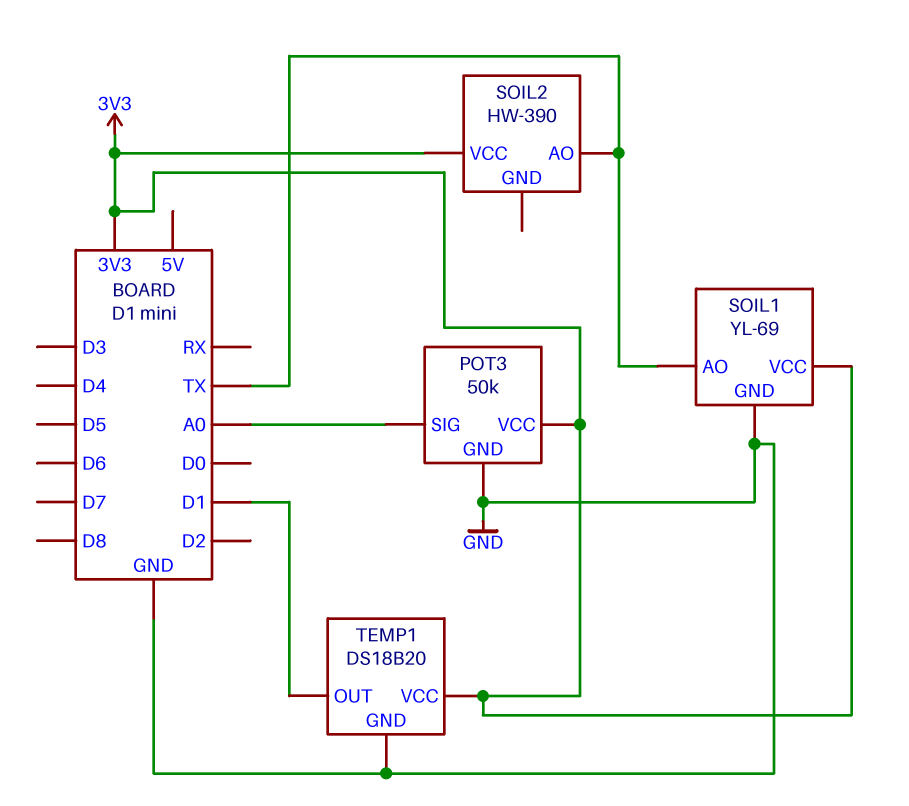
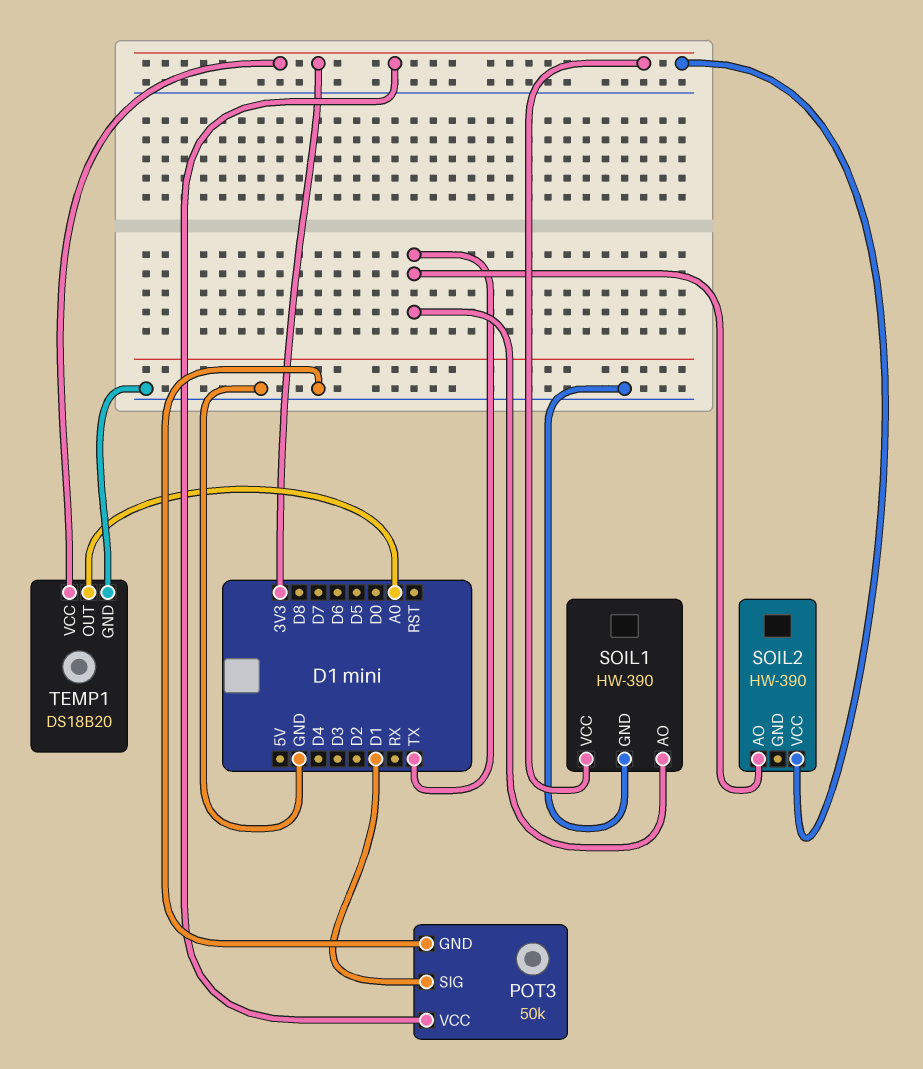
POT3 pin SIG: A0 -> D1
SOIL1: YL-69 -> HW-390
TEMP1 pin OUT: D1 -> A0

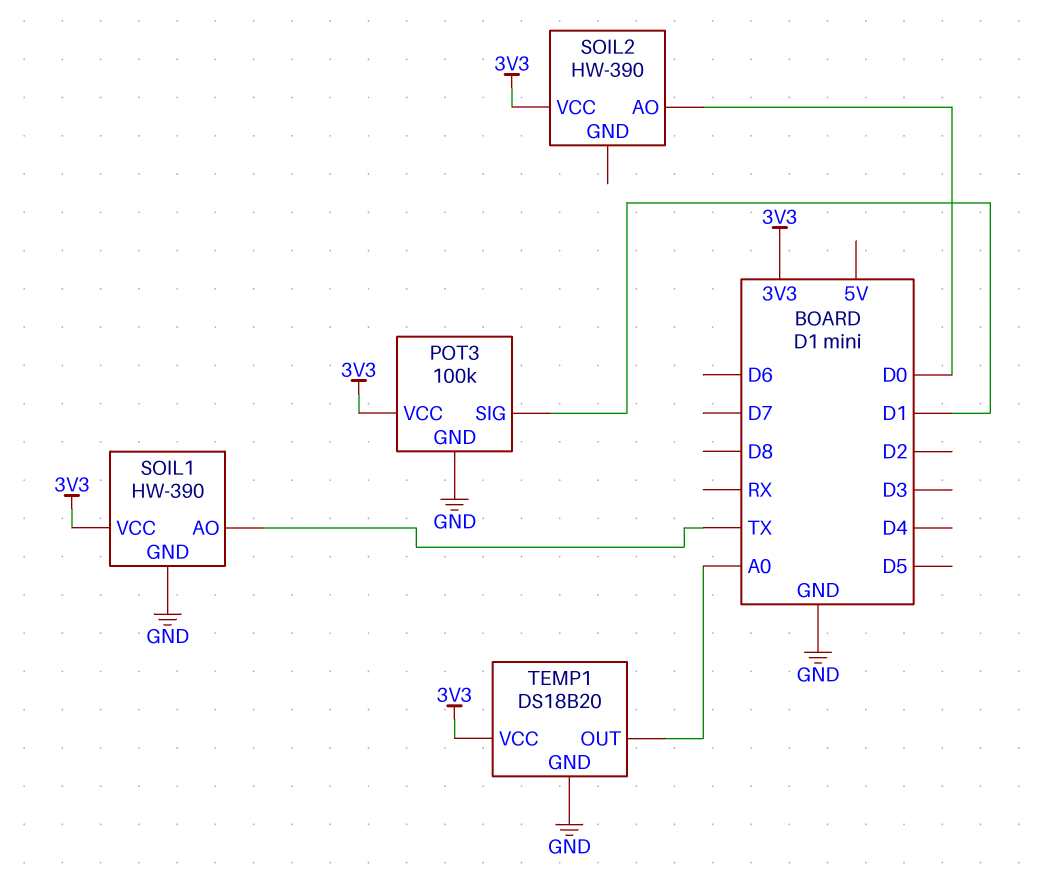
POT3: 50k -> 100k
SOIL2 pin AO: TX -> D0

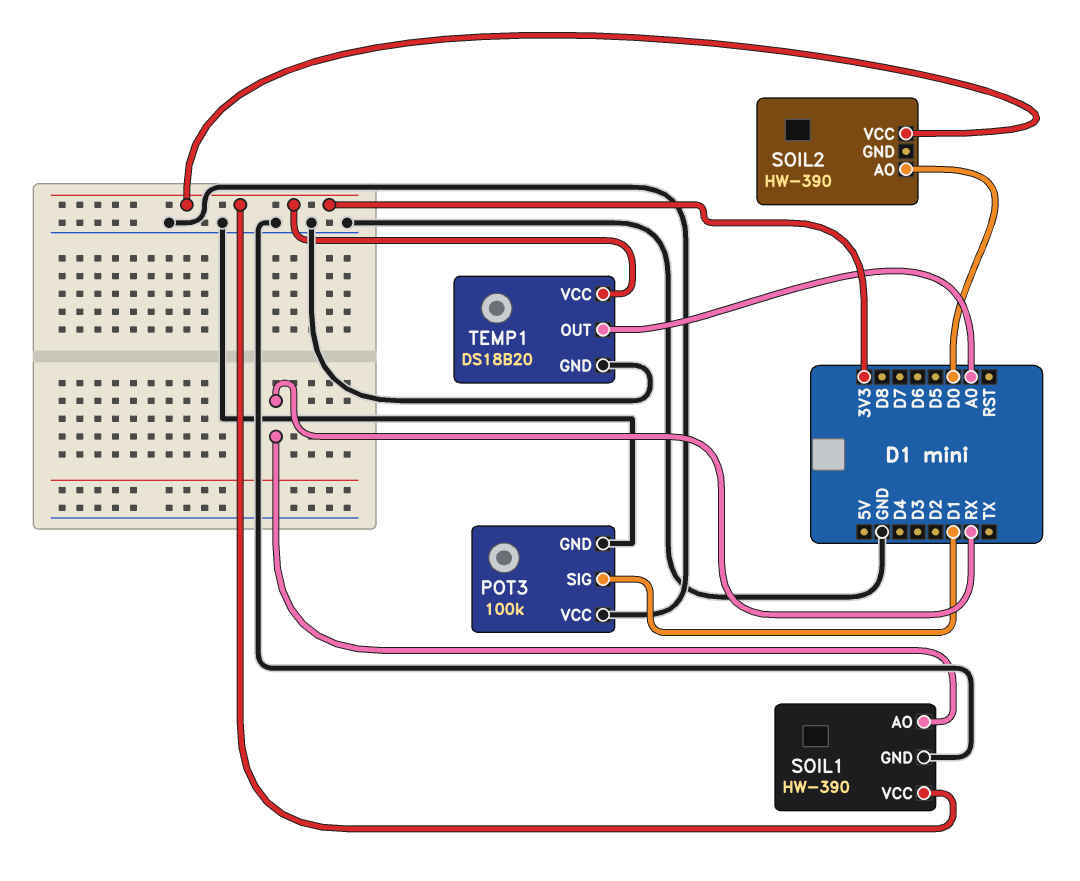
POT3 pin VCC: 3V3 -> GND
SOIL1 pin AO: TX -> RX

